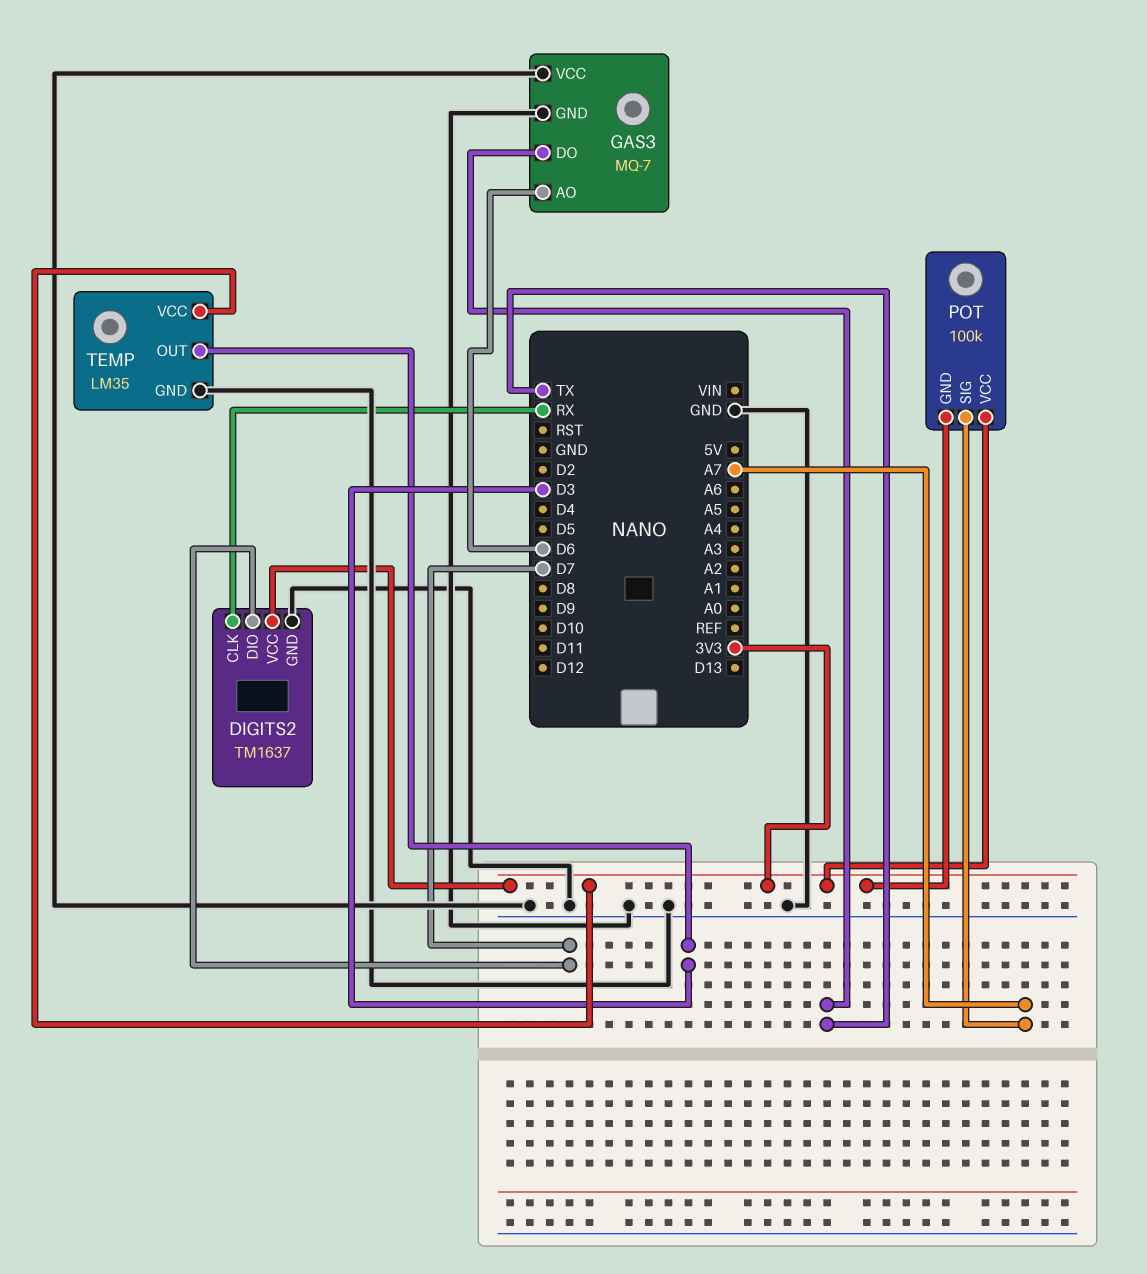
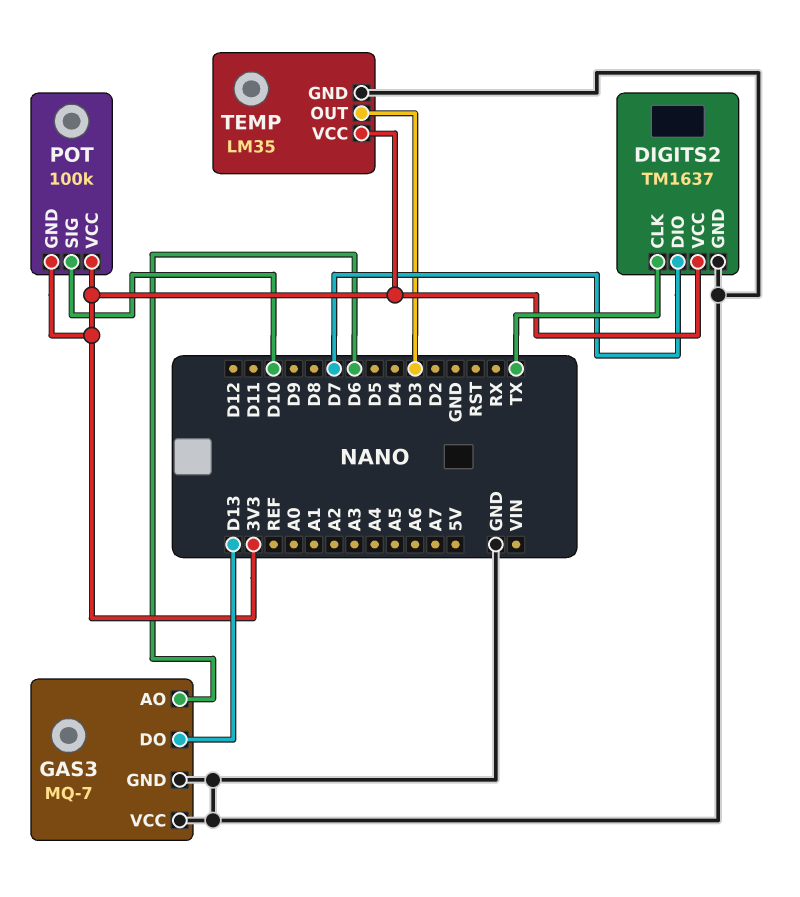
DIGITS2 pin CLK: RX -> TX
GAS3 pin DO: TX -> D13
POT pin SIG: A7 -> D10

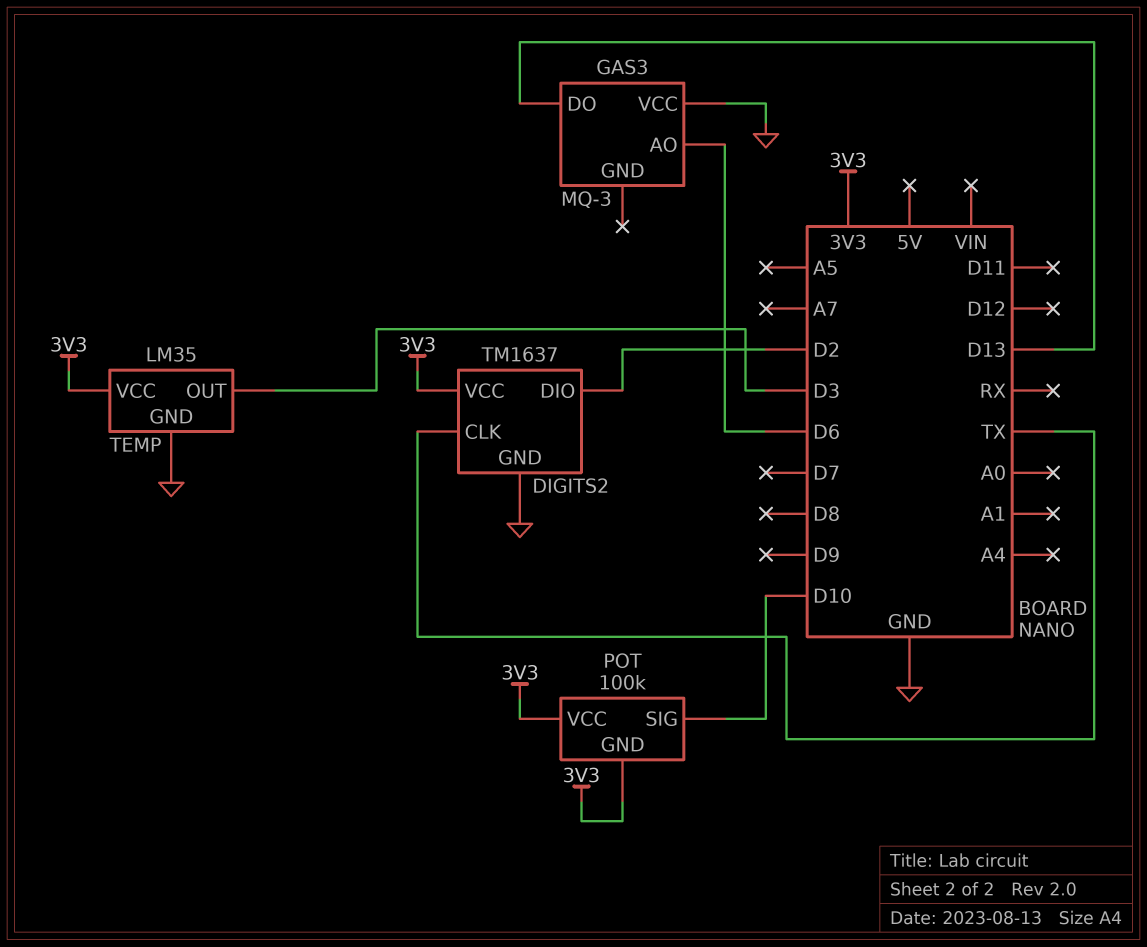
DIGITS2 pin DIO: D7 -> D2
GAS3: MQ-7 -> MQ-3
GAS3 pin GND: GND -> none

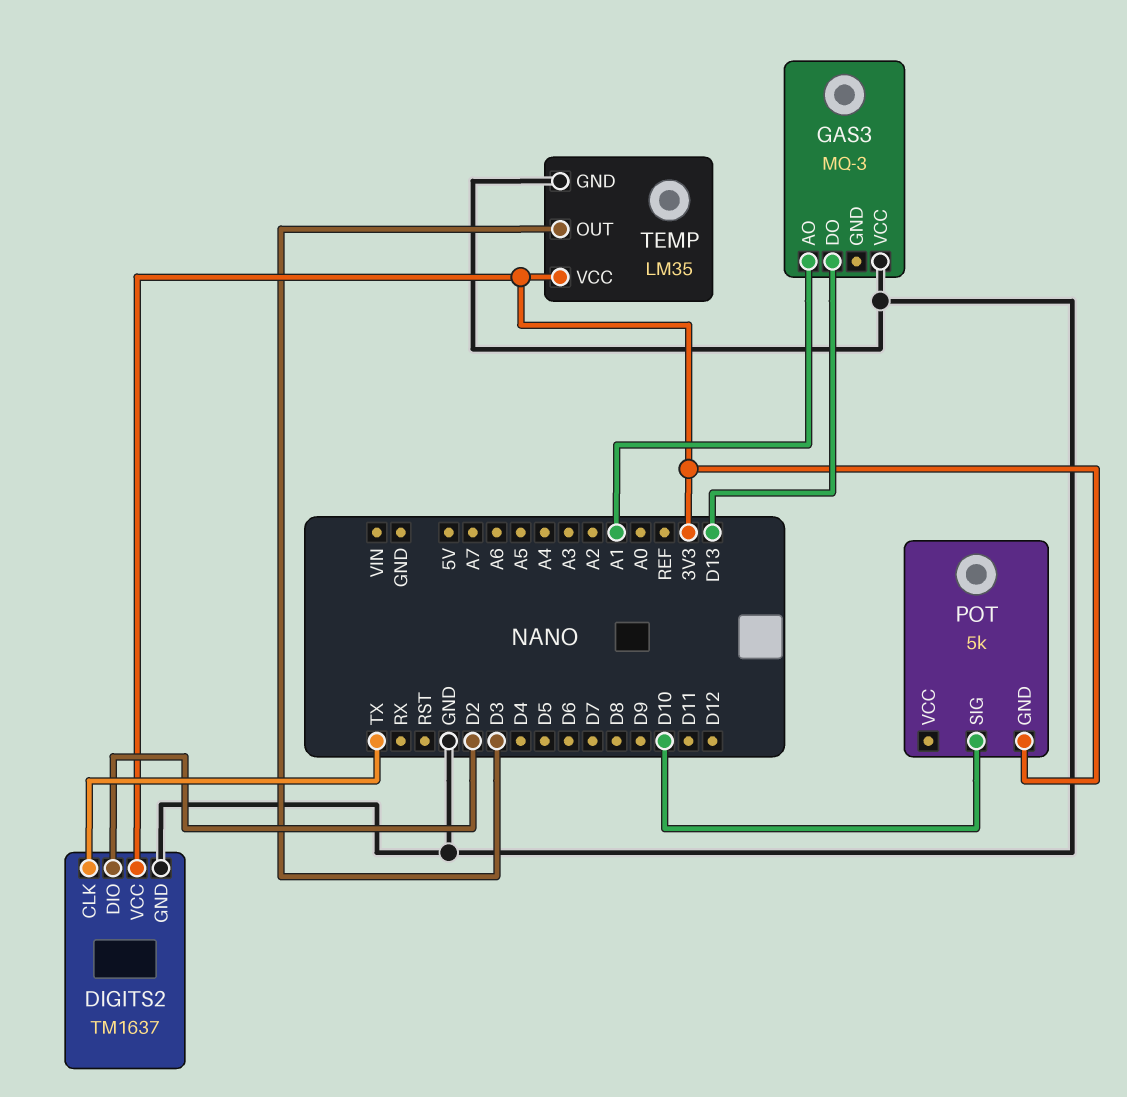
GAS3 pin AO: D6 -> A1
POT: 100k -> 5k
POT pin VCC: 3V3 -> none

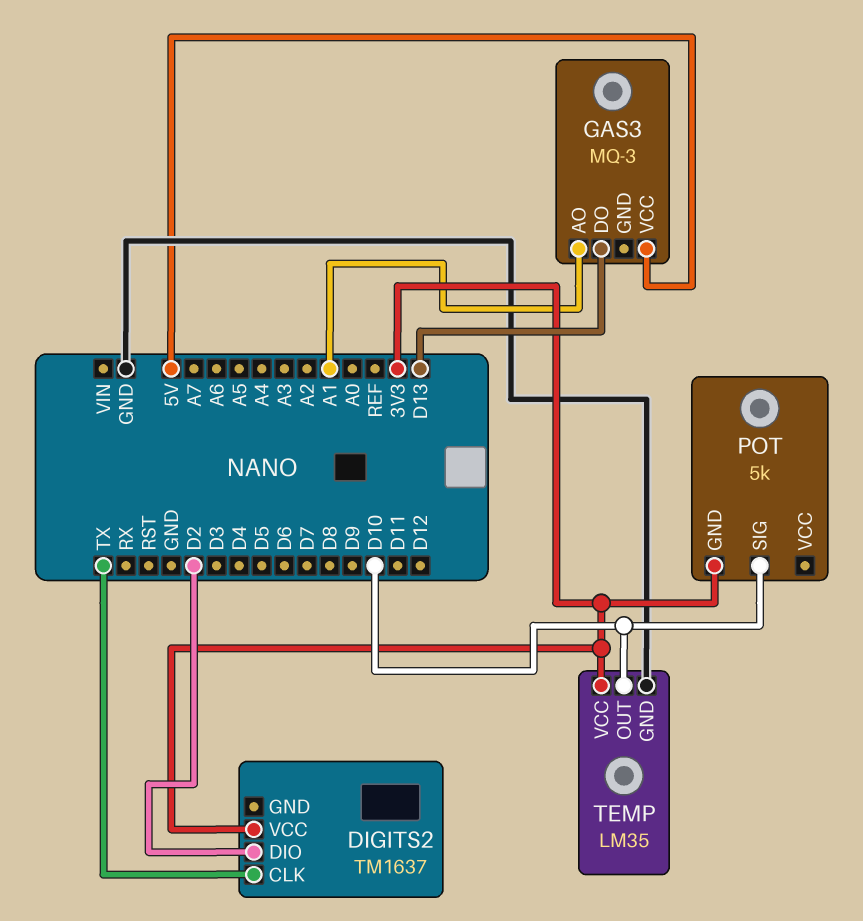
DIGITS2 pin GND: GND -> none
GAS3 pin VCC: GND -> 5V
TEMP pin OUT: D3 -> D10

